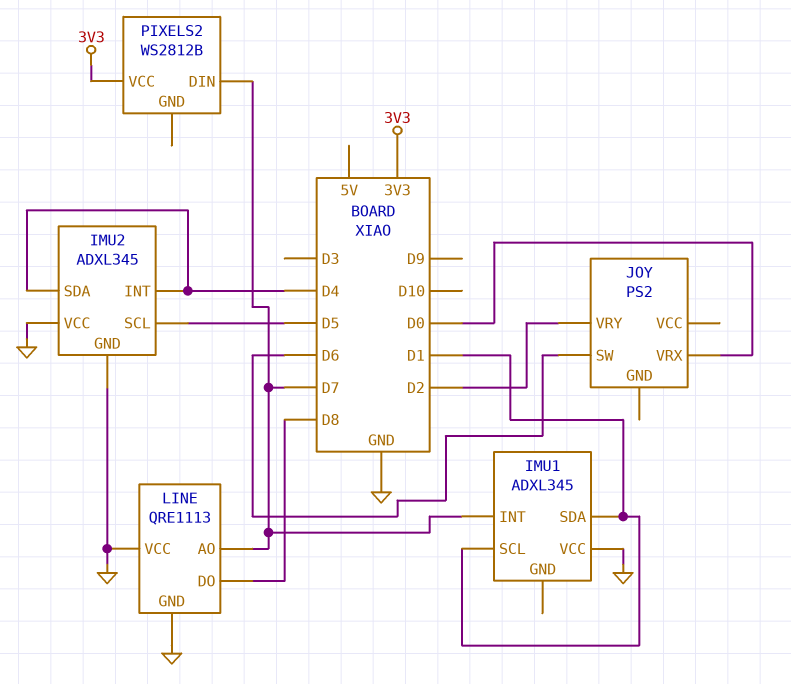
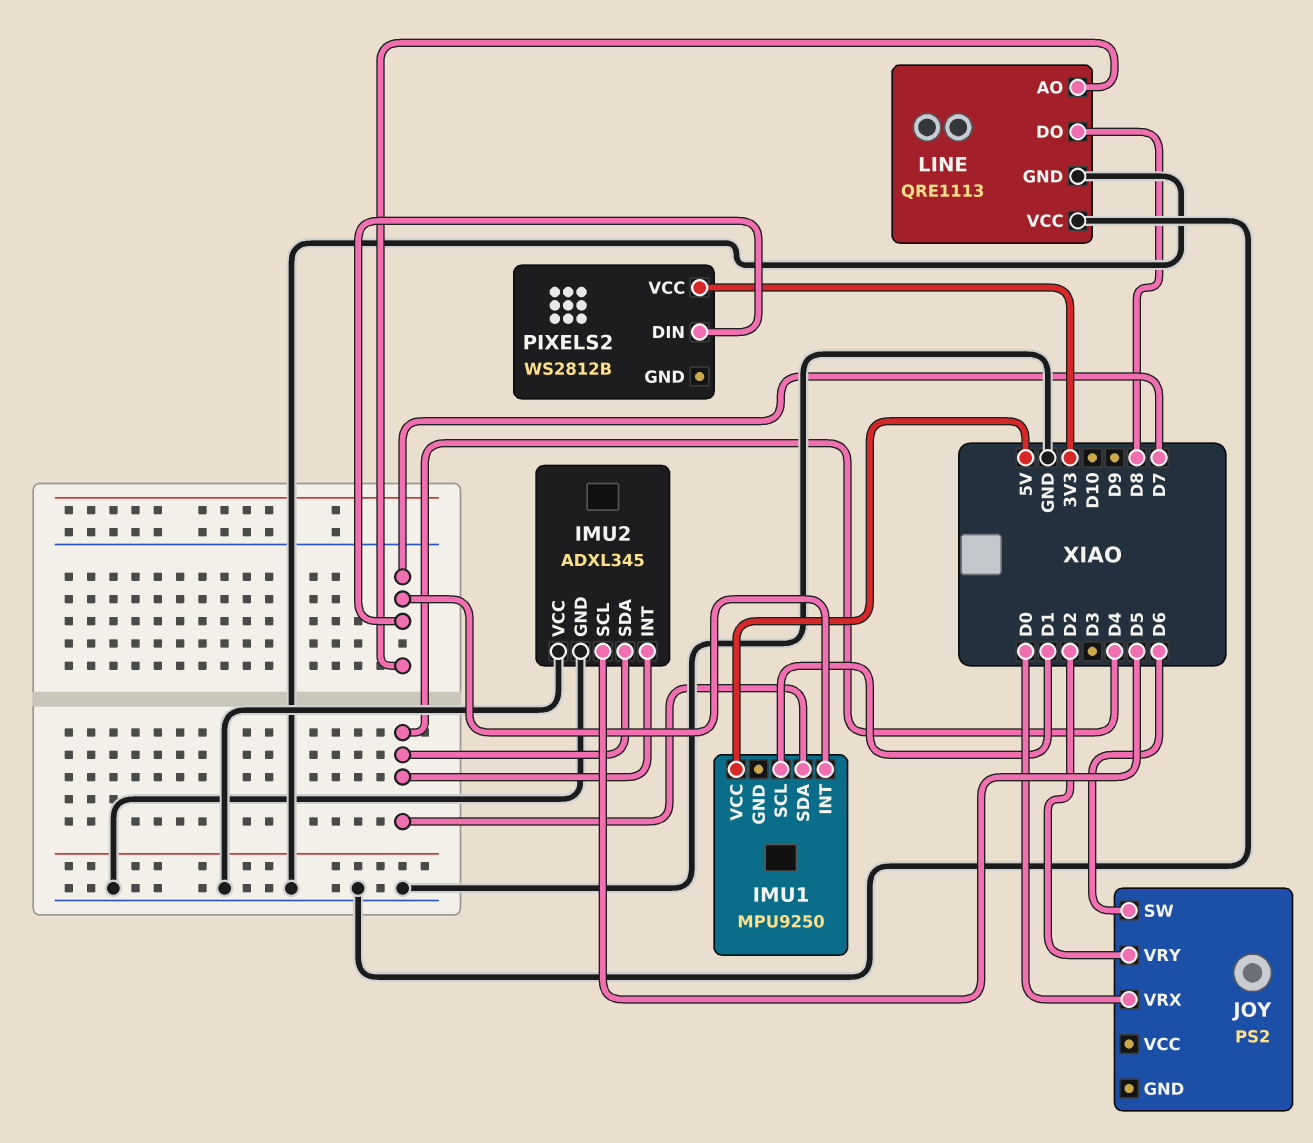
IMU1: ADXL345 -> MPU9250
IMU1 pin SDA: D1 -> D4
IMU1 pin VCC: GND -> 5V

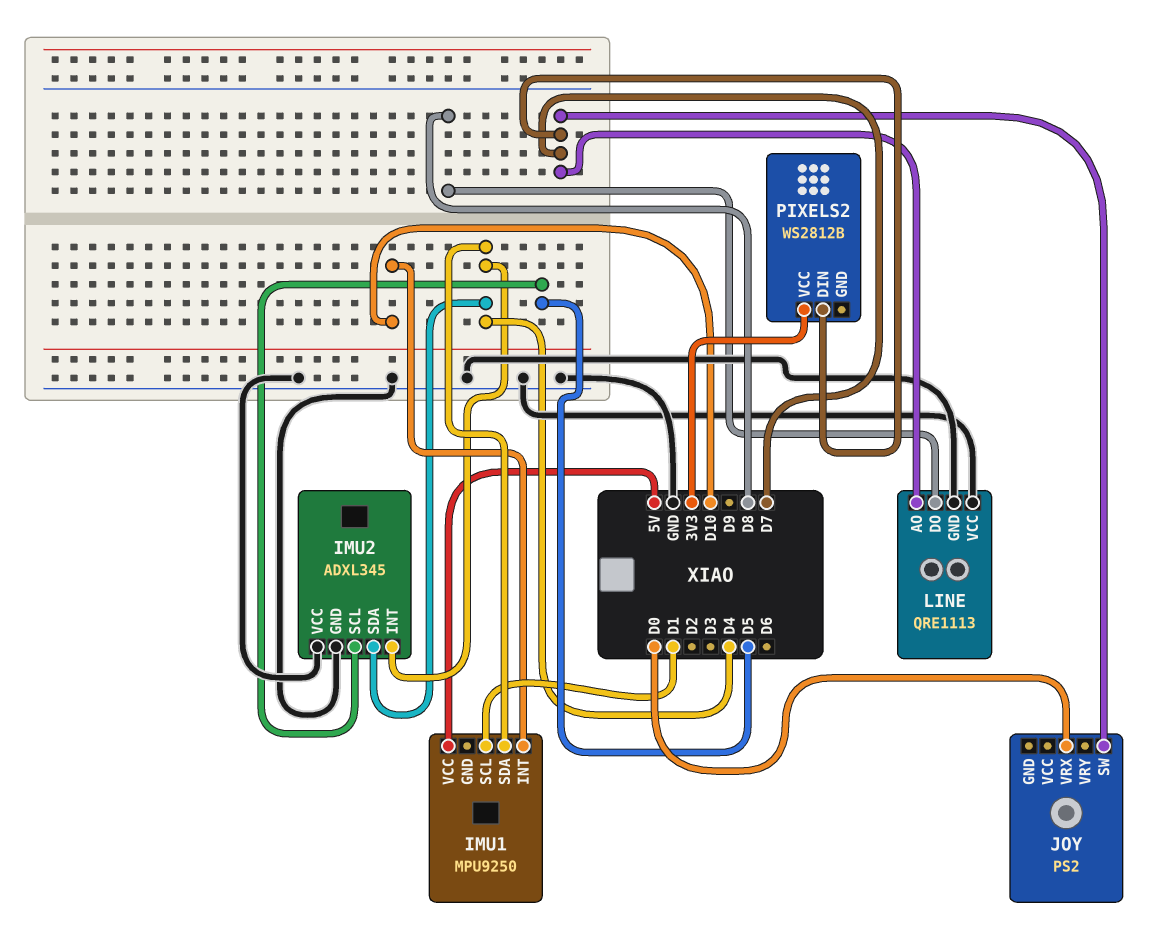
IMU1 pin INT: D7 -> D10
JOY pin SW: D6 -> D7
JOY pin VRY: D2 -> none

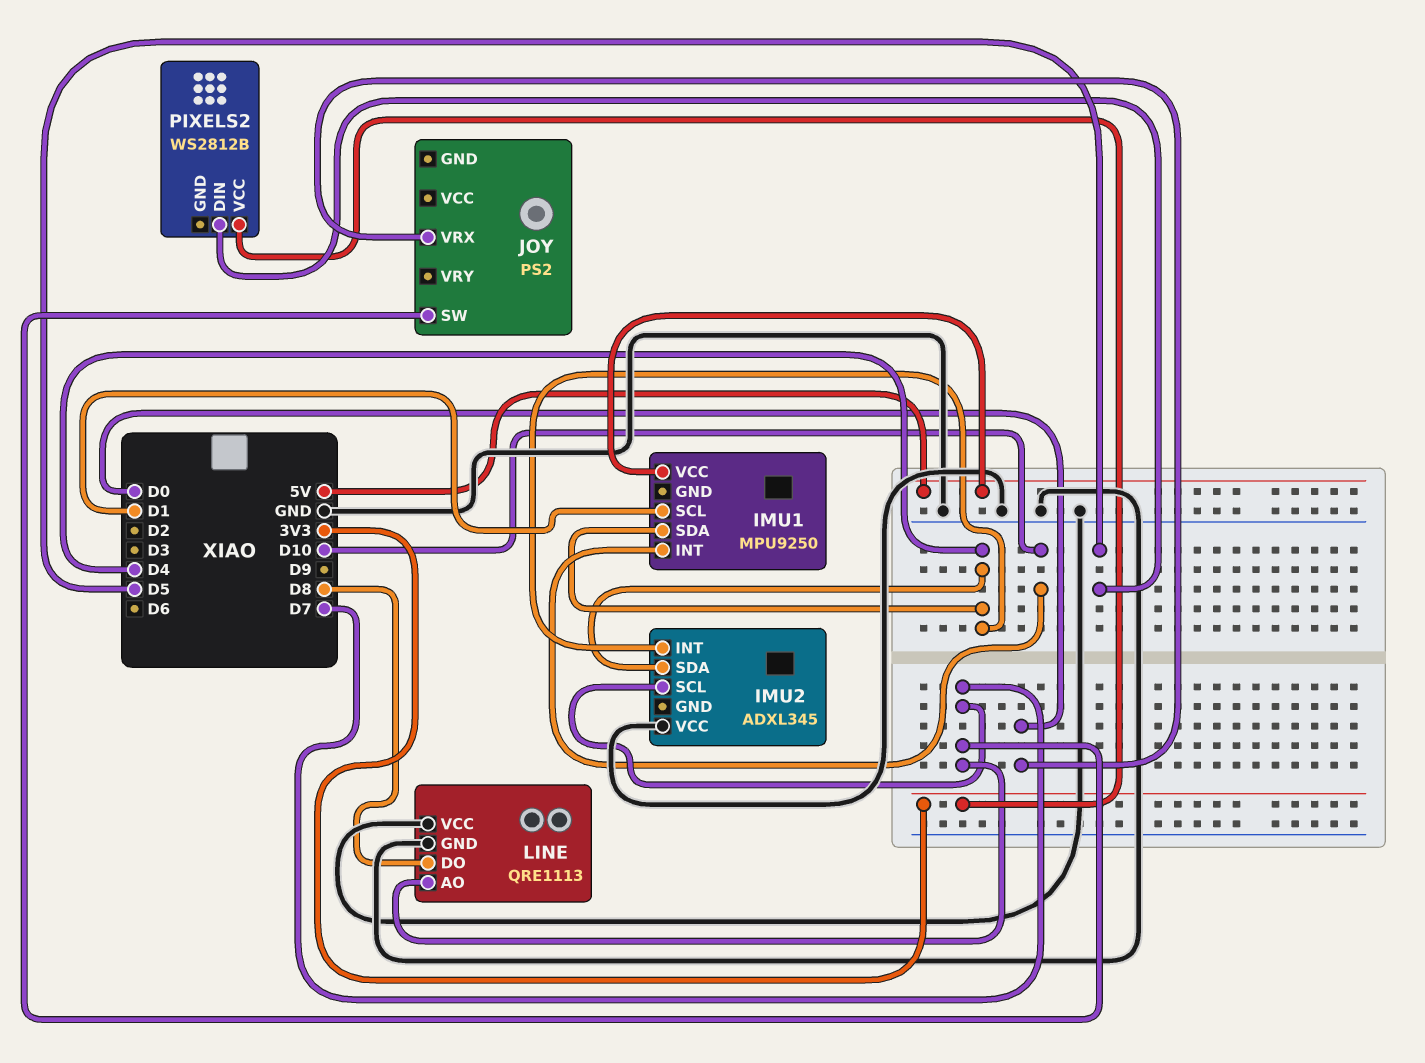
IMU2 pin GND: GND -> none
IMU2 pin SCL: D5 -> D7
PIXELS2 pin DIN: D7 -> D5

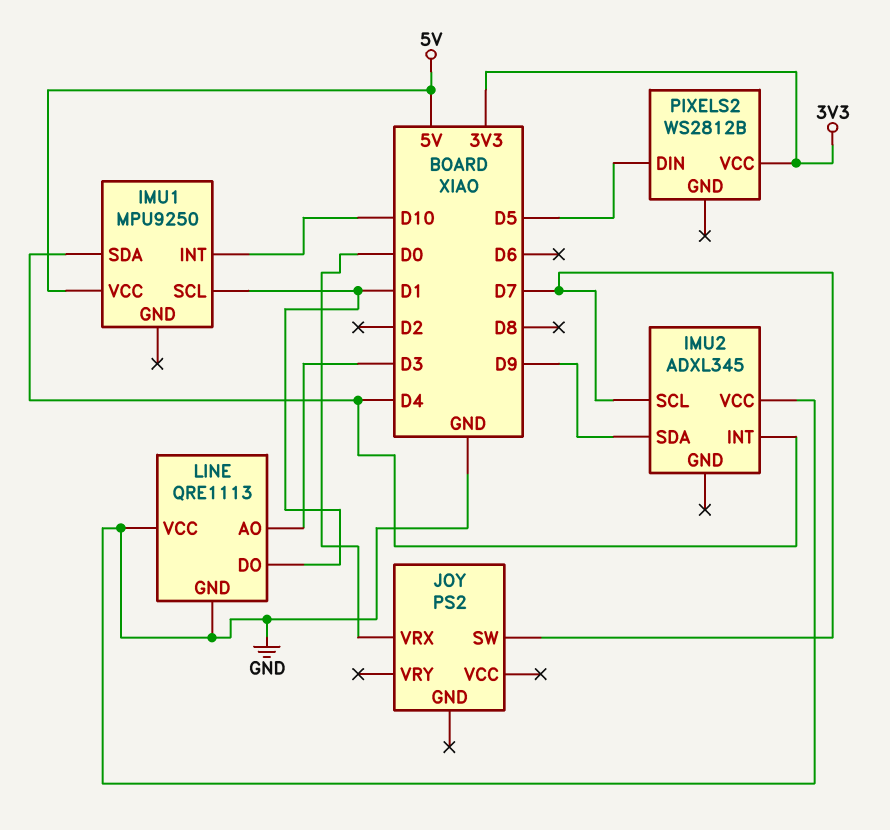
IMU2 pin SDA: D4 -> D9
LINE pin AO: D7 -> D3
LINE pin DO: D8 -> D1

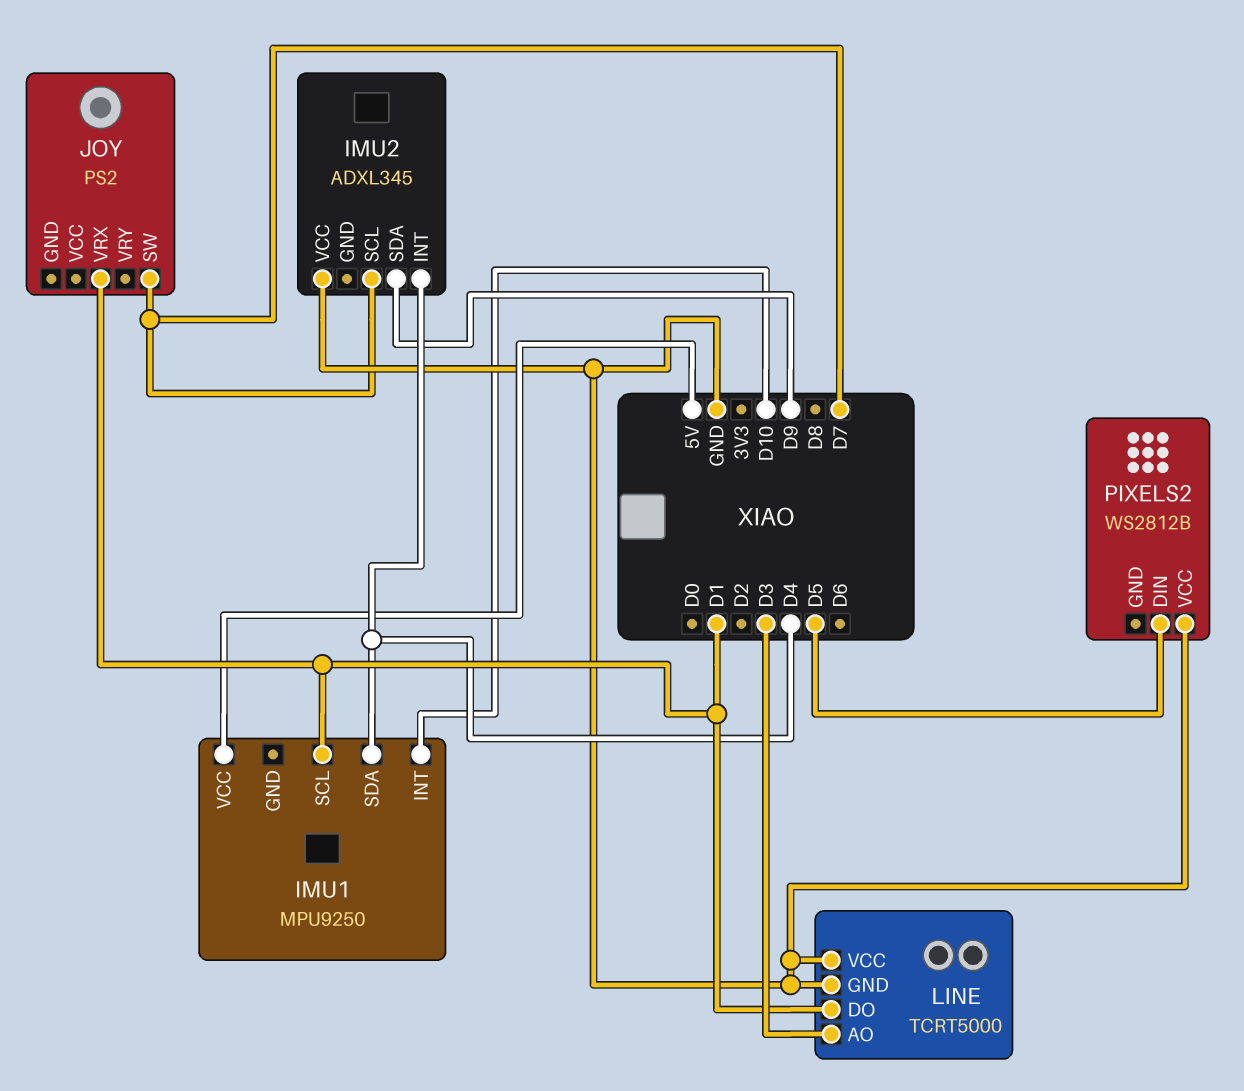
JOY pin VRX: D0 -> D1
LINE: QRE1113 -> TCRT5000
PIXELS2 pin VCC: 3V3 -> GND

